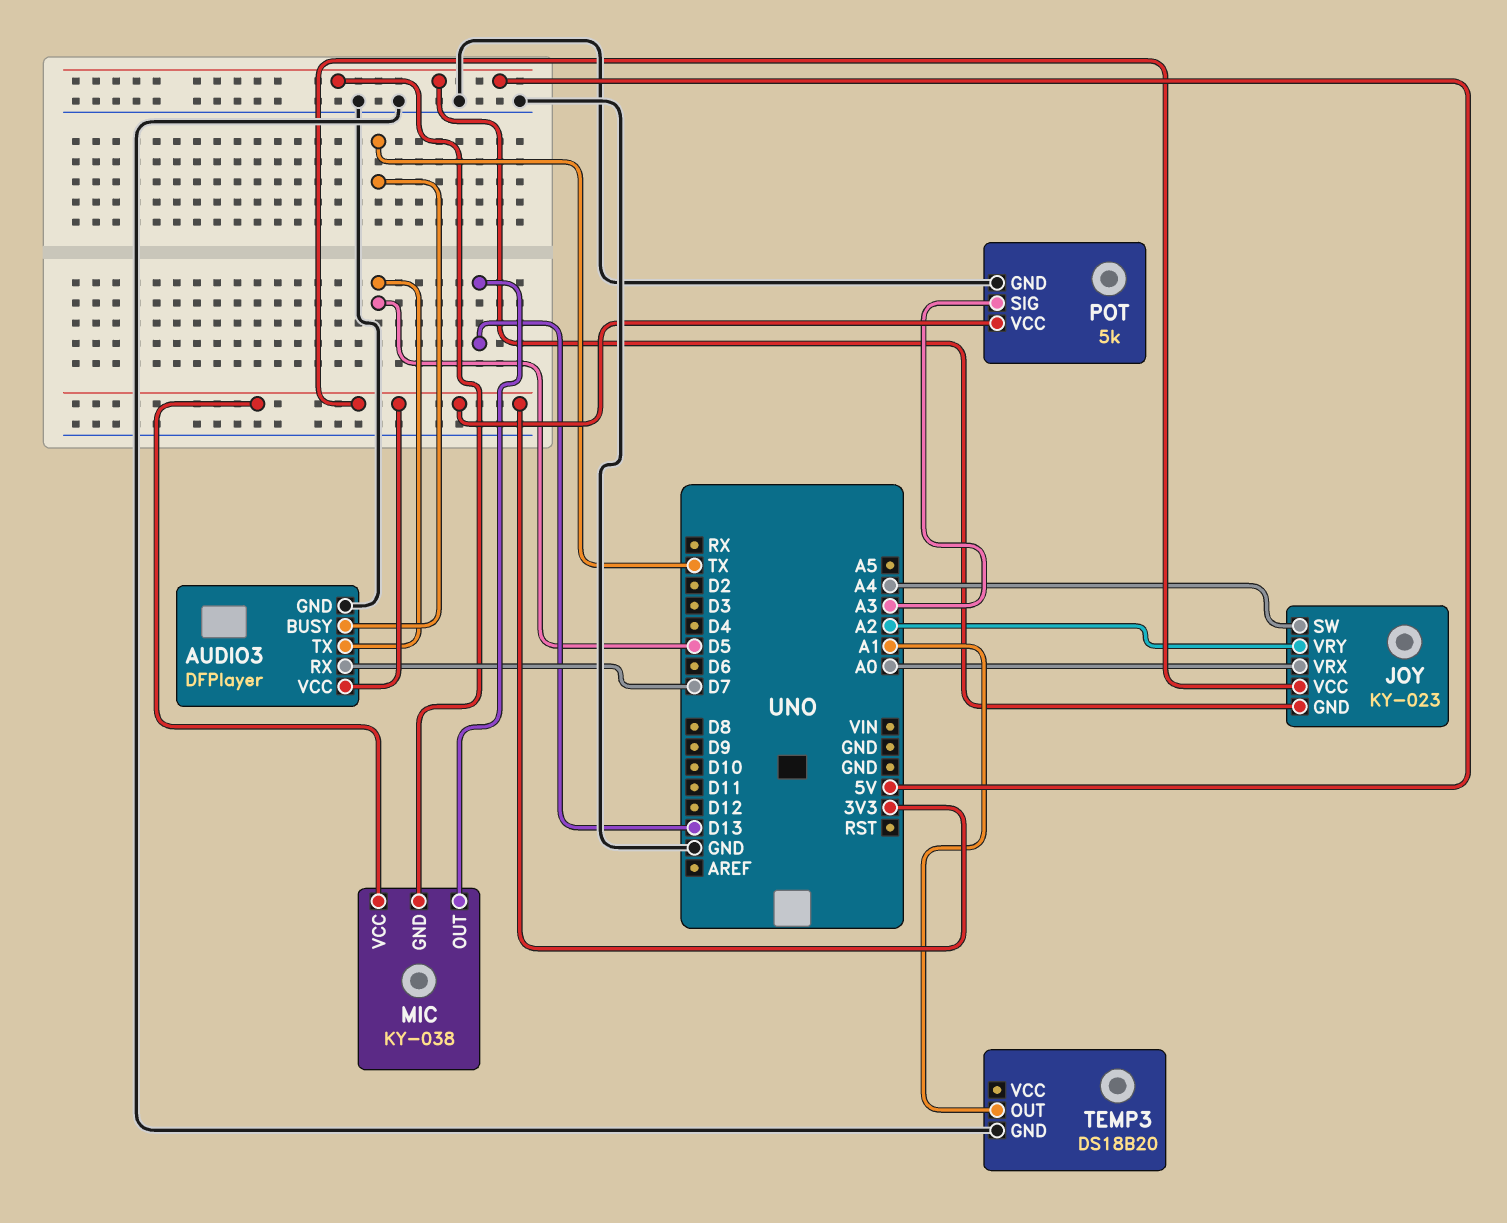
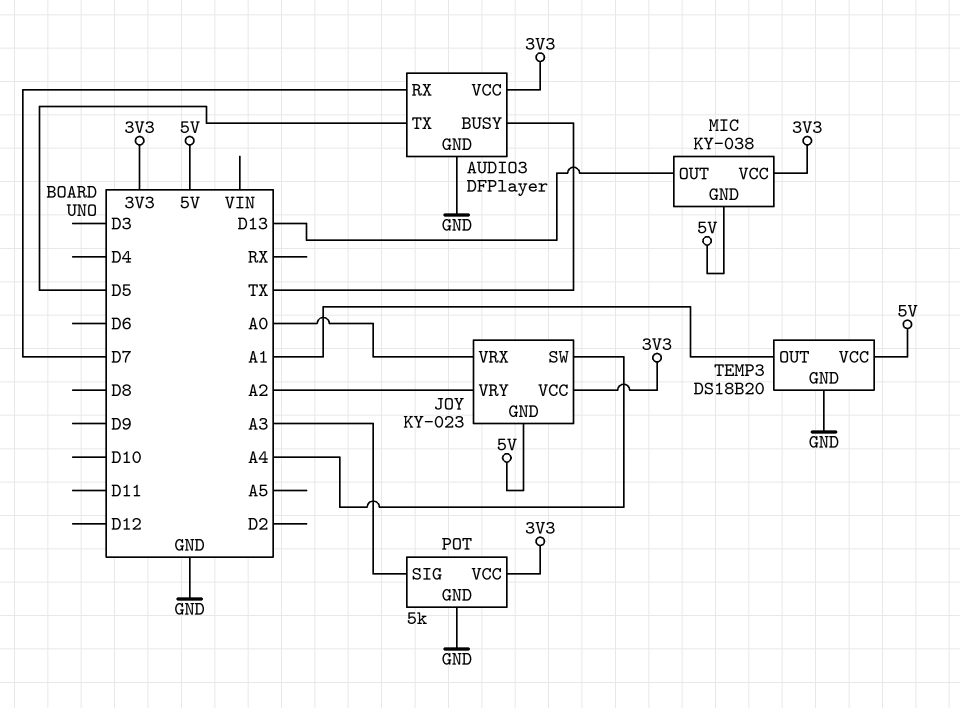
TEMP3 pin VCC: none -> 5V

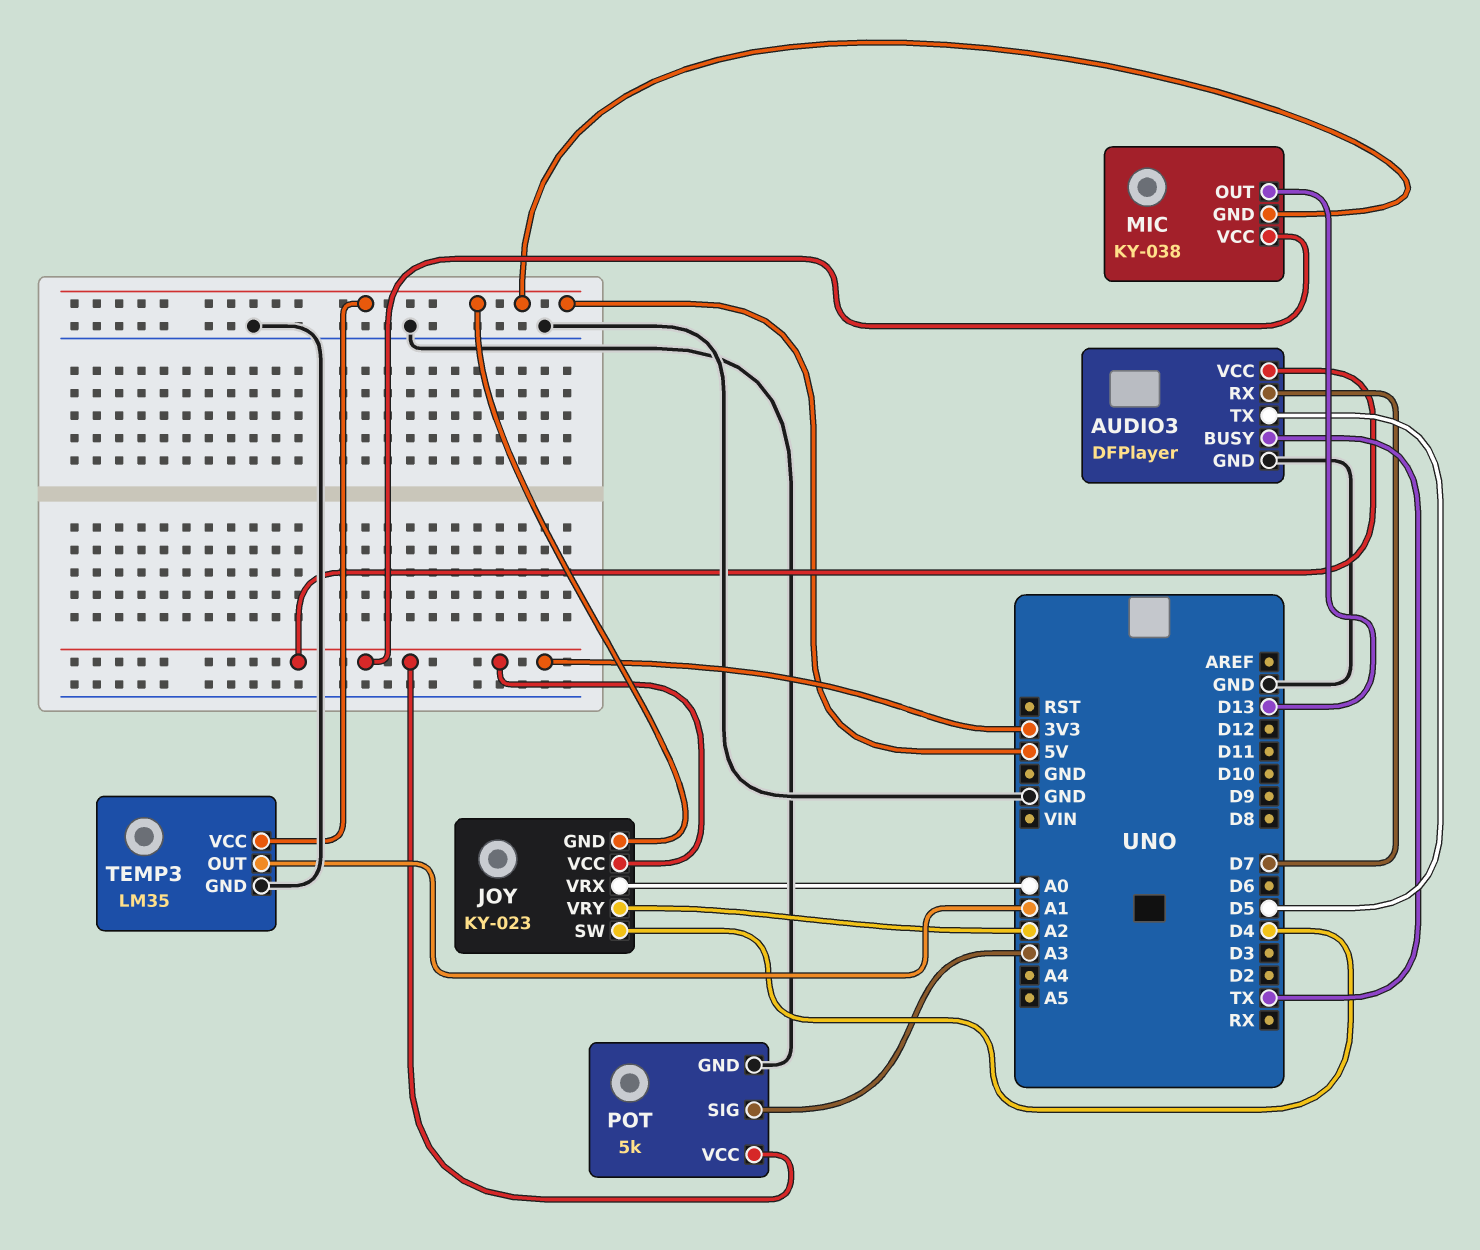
JOY pin SW: A4 -> D4
TEMP3: DS18B20 -> LM35

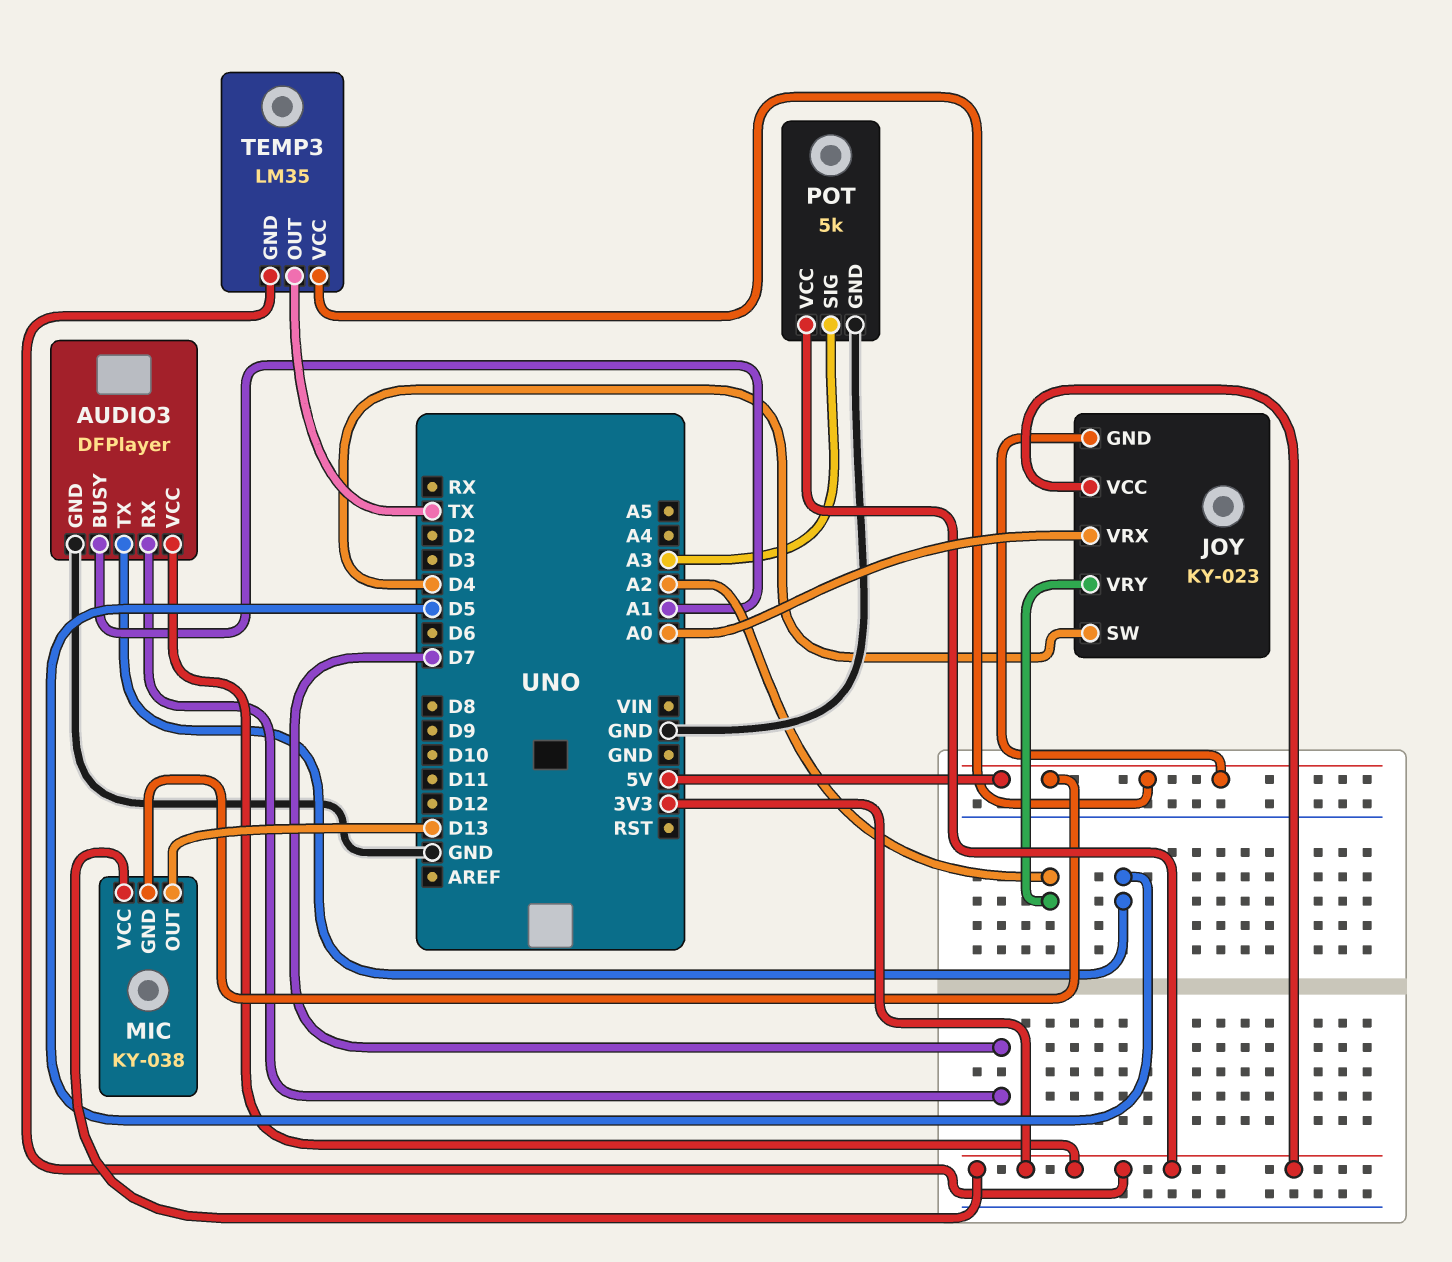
AUDIO3 pin BUSY: TX -> A1
TEMP3 pin GND: GND -> 3V3
TEMP3 pin OUT: A1 -> TX

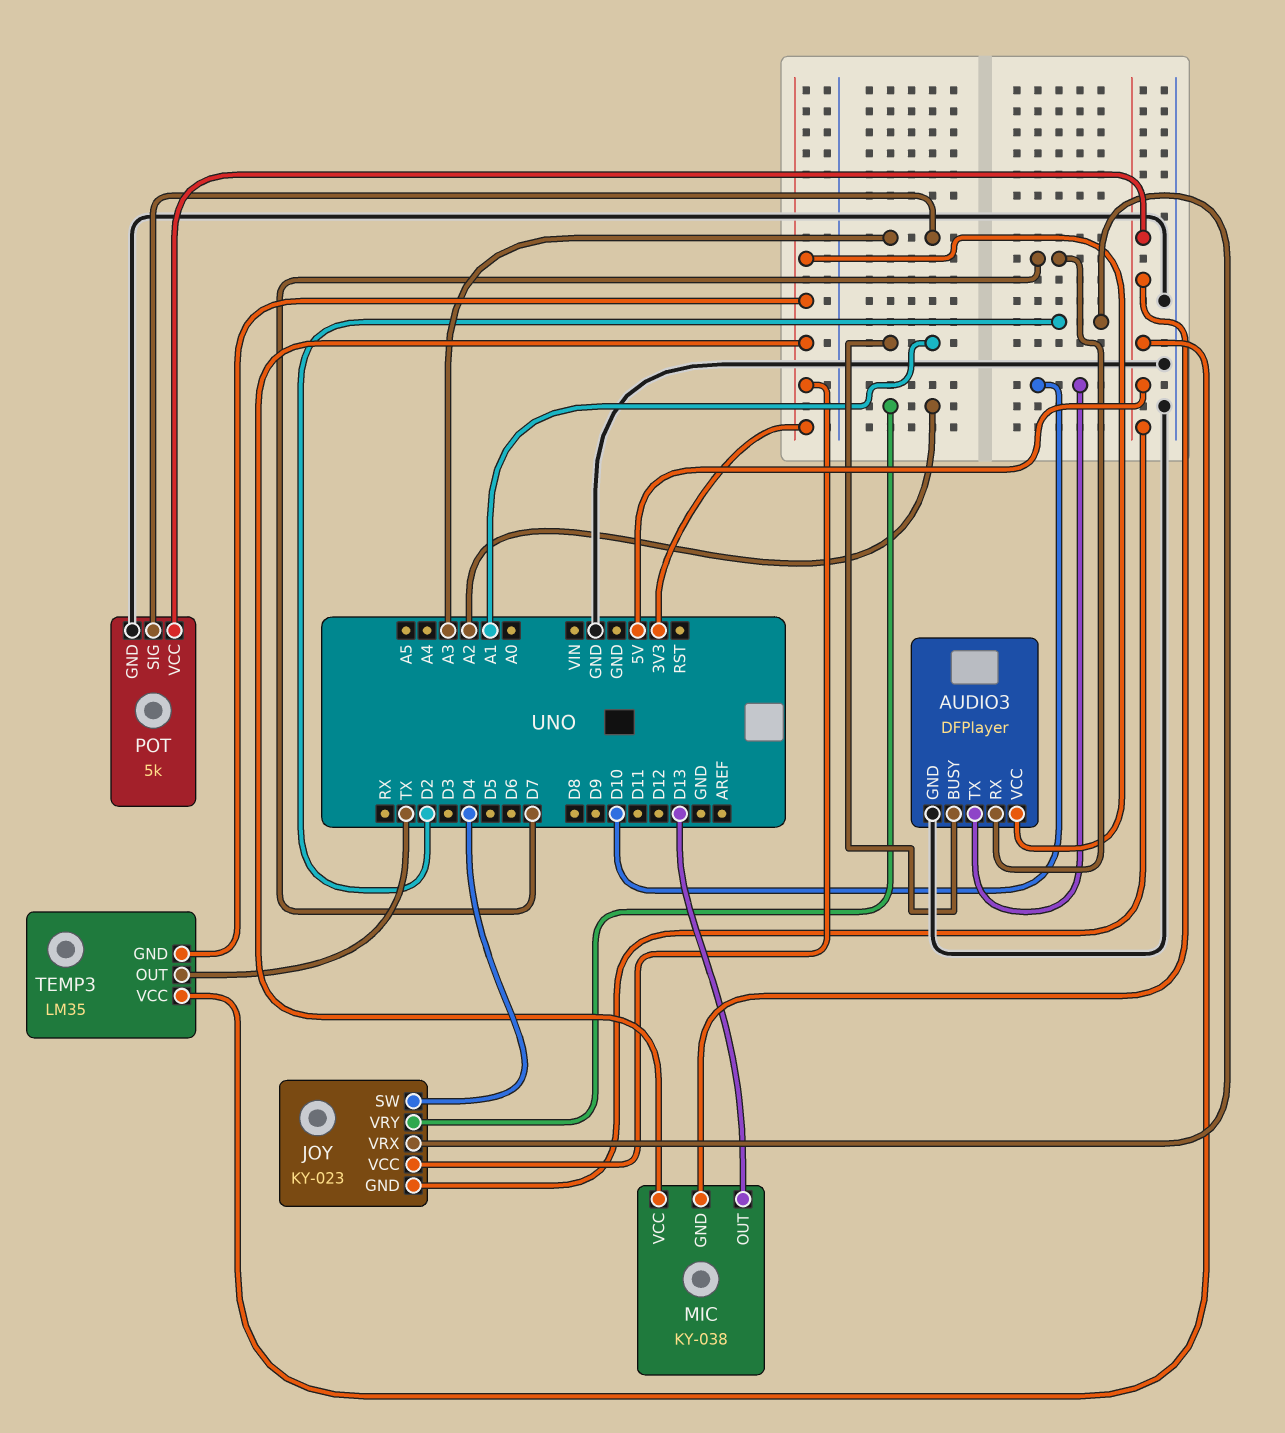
AUDIO3 pin TX: D5 -> D10
JOY pin VRX: A0 -> D2
POT pin VCC: 3V3 -> 5V

